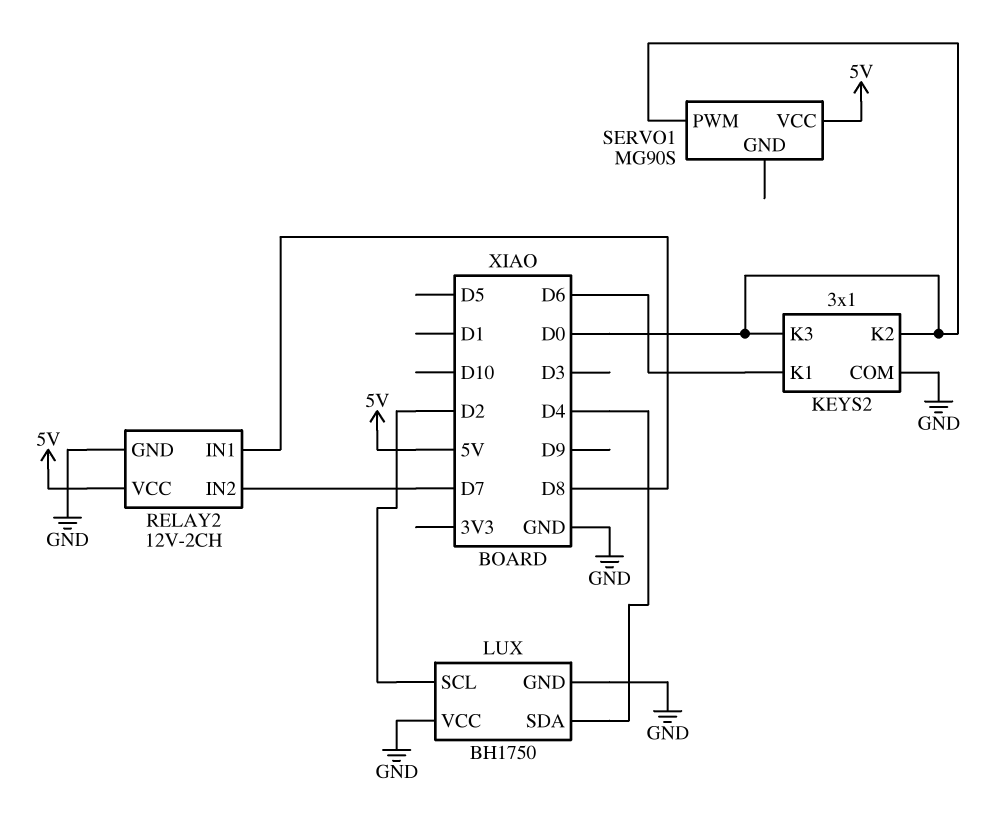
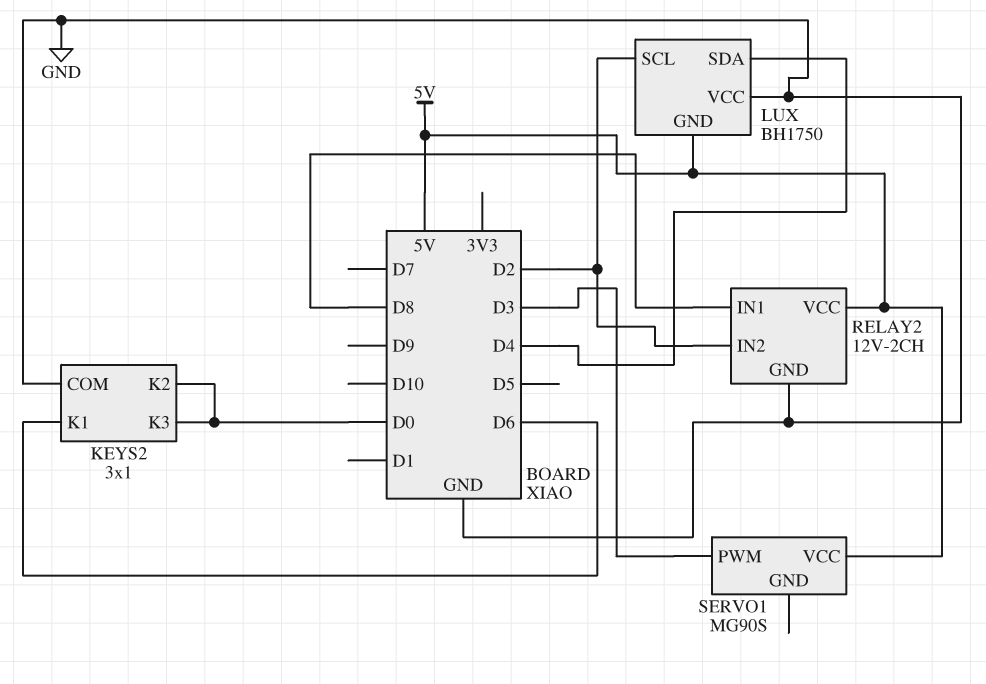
LUX pin GND: GND -> 5V
RELAY2 pin IN2: D7 -> D2
SERVO1 pin PWM: D0 -> D3

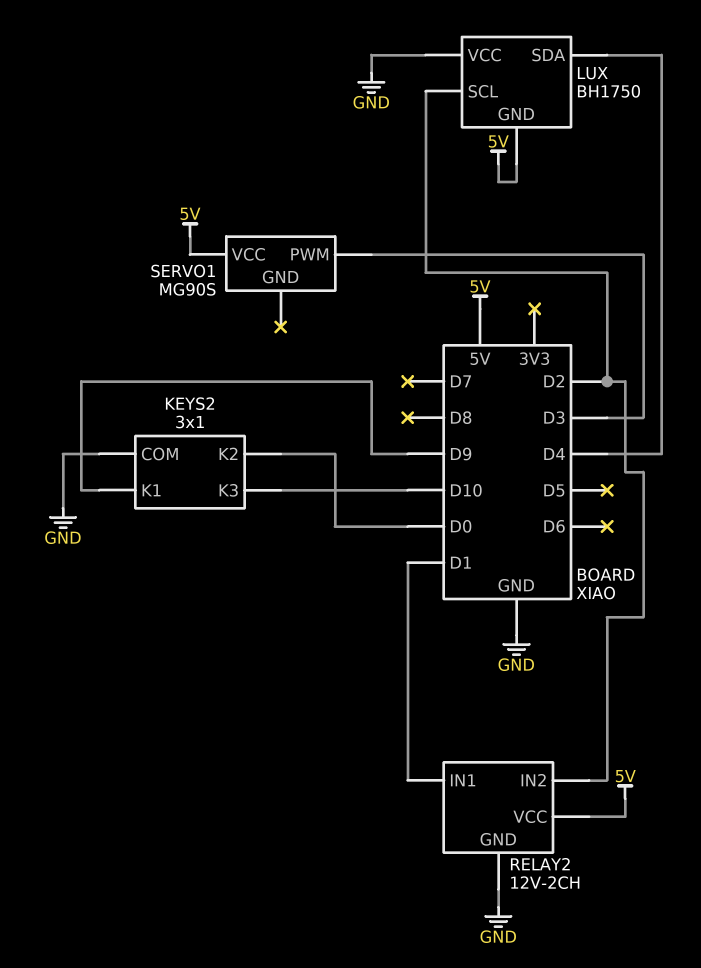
KEYS2 pin K1: D6 -> D9
KEYS2 pin K3: D0 -> D10
RELAY2 pin IN1: D8 -> D1

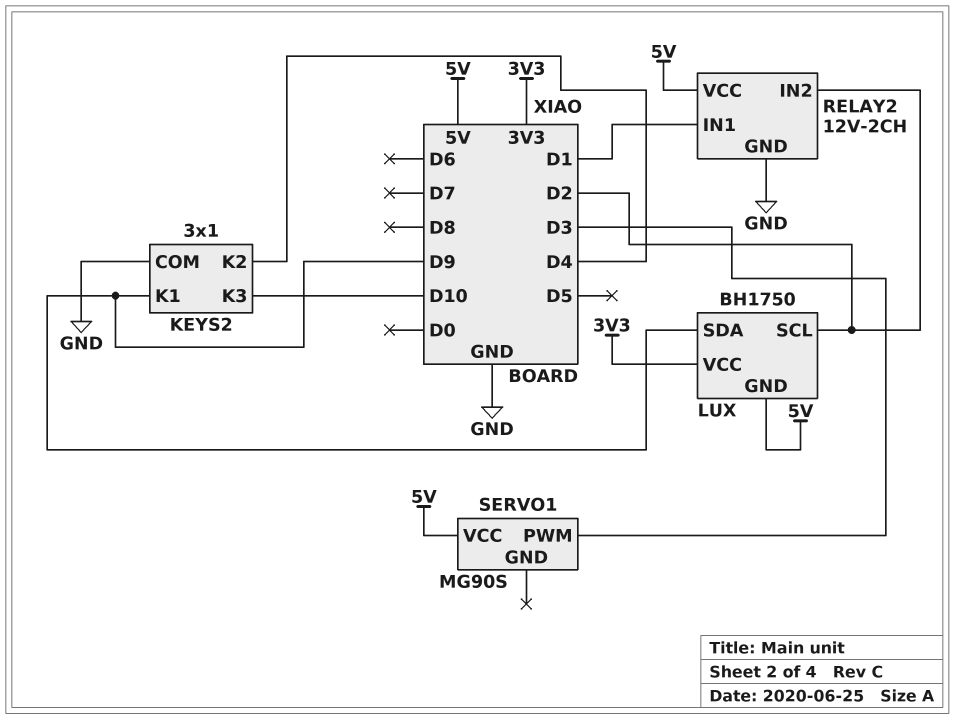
KEYS2 pin K2: D0 -> D4
LUX pin SDA: D4 -> D9
LUX pin VCC: GND -> 3V3

